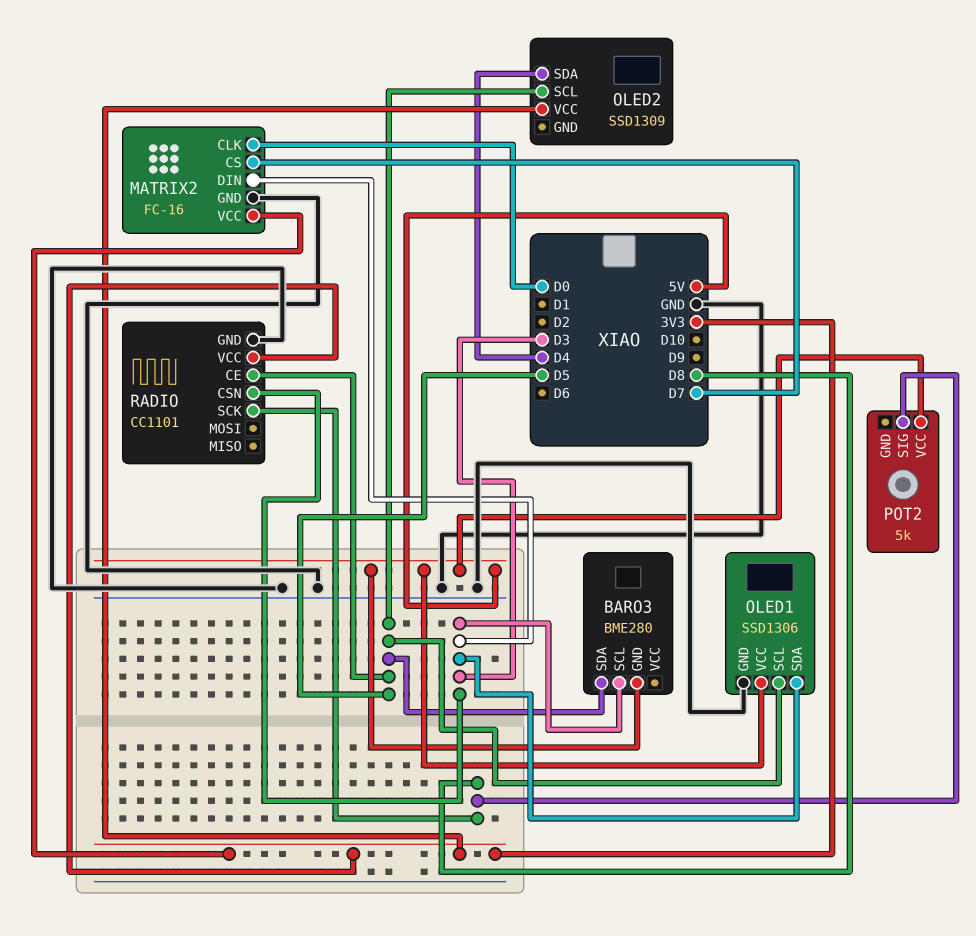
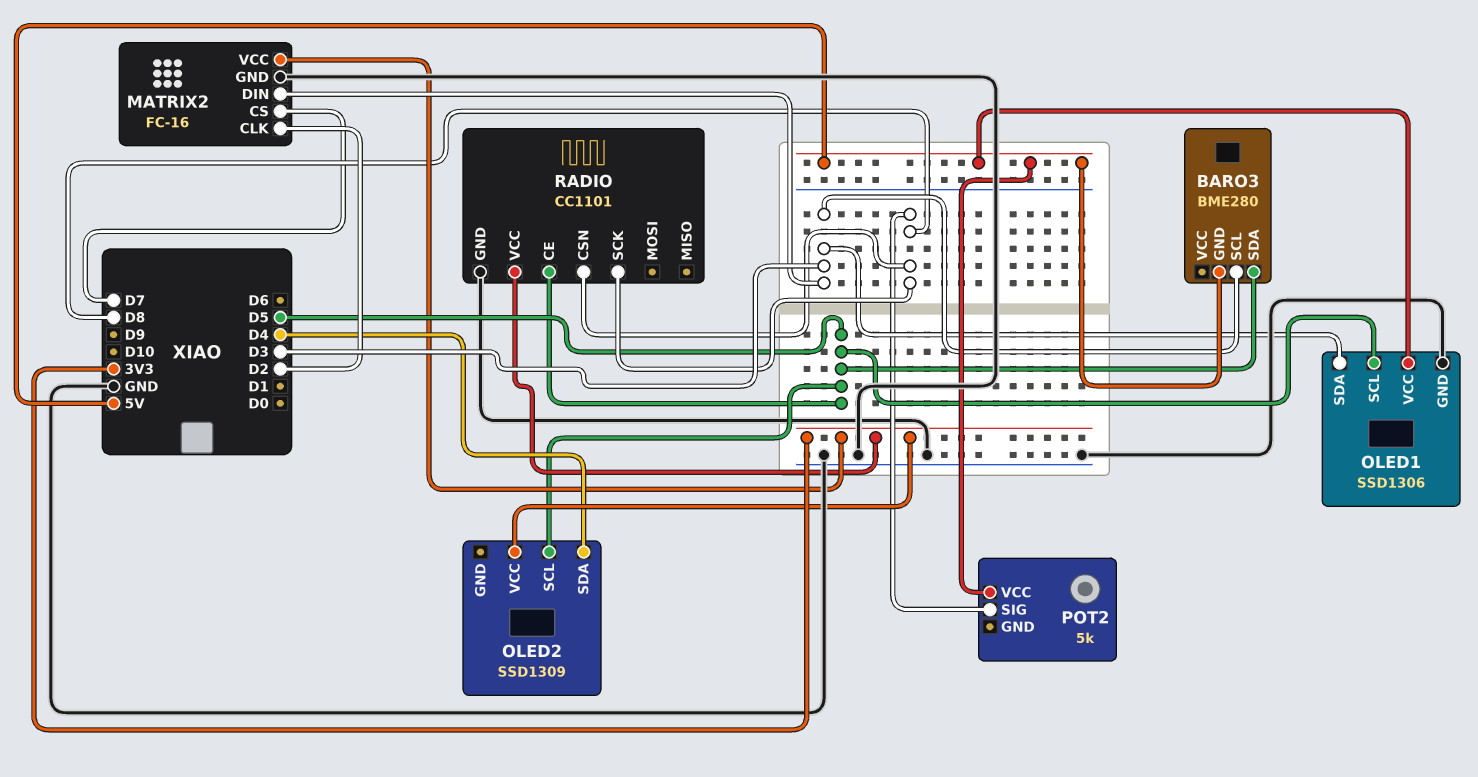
MATRIX2 pin CLK: D0 -> D2
RADIO pin CSN: D3 -> D8

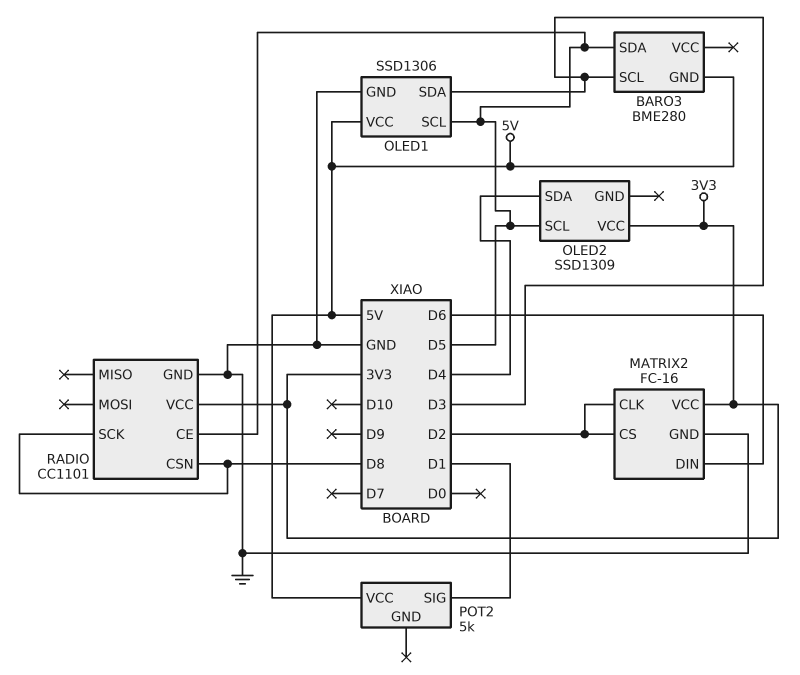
MATRIX2 pin CS: D7 -> D2
MATRIX2 pin DIN: D3 -> D6
POT2 pin SIG: D8 -> D1

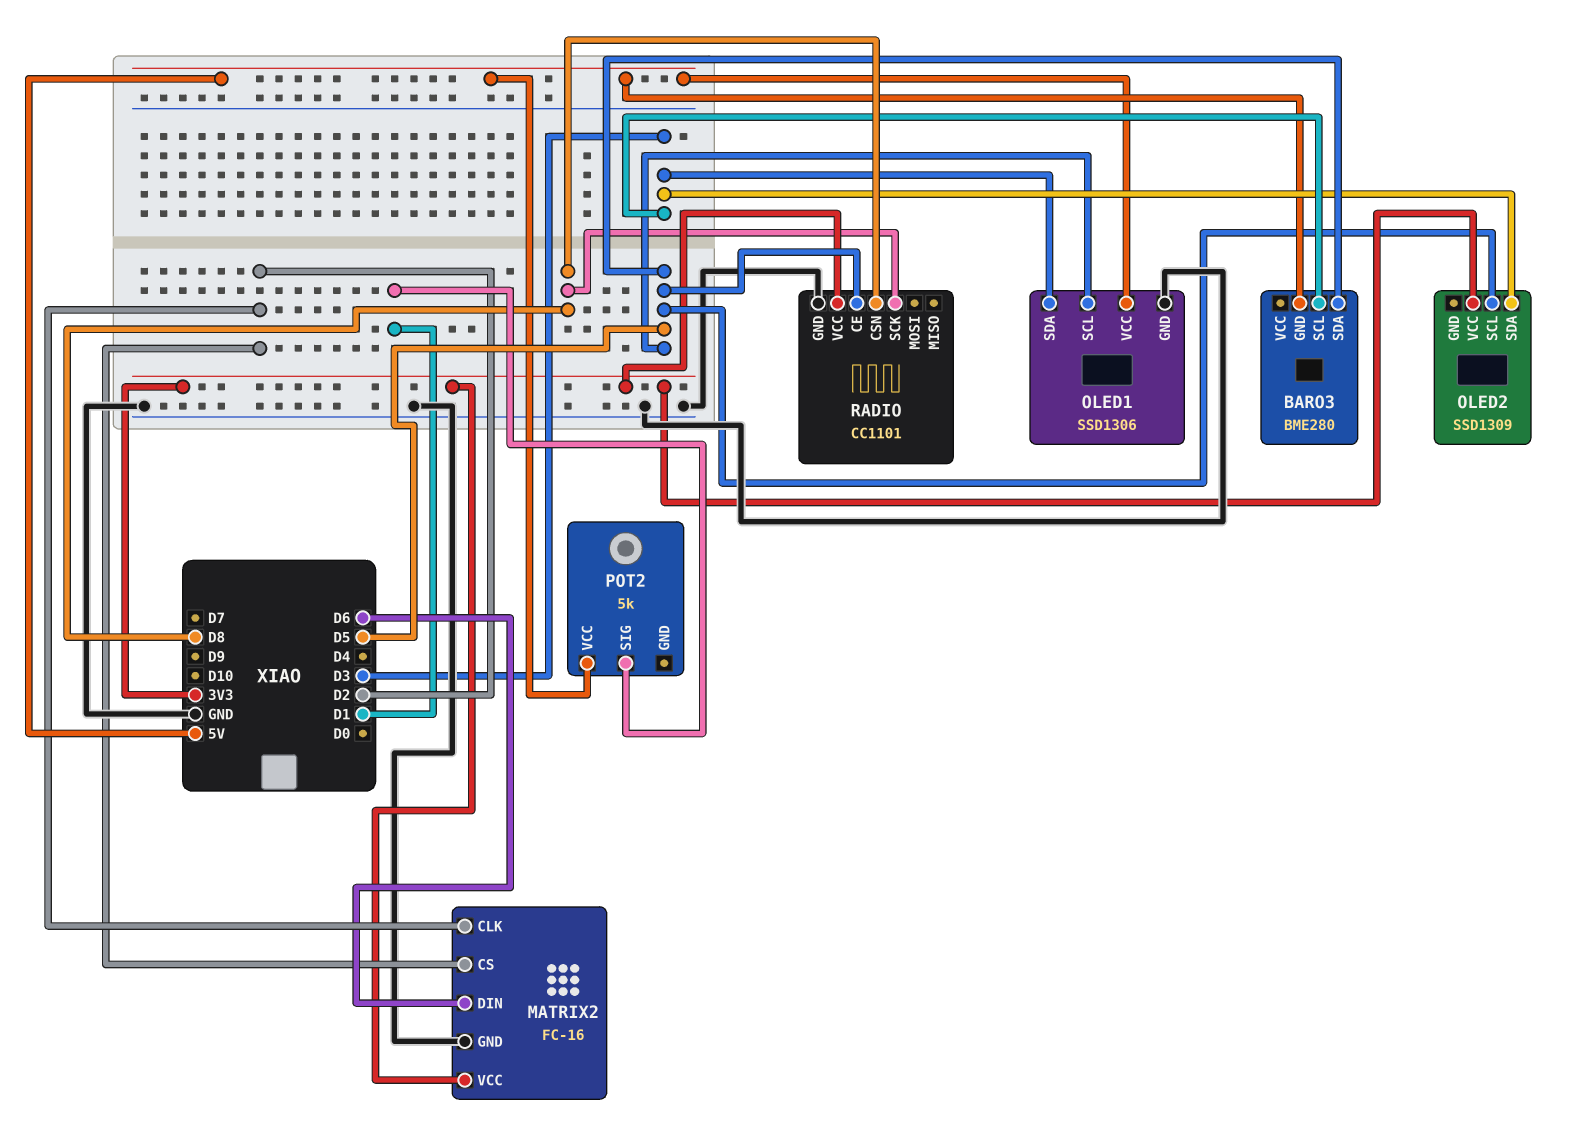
OLED2 pin SDA: D4 -> D3

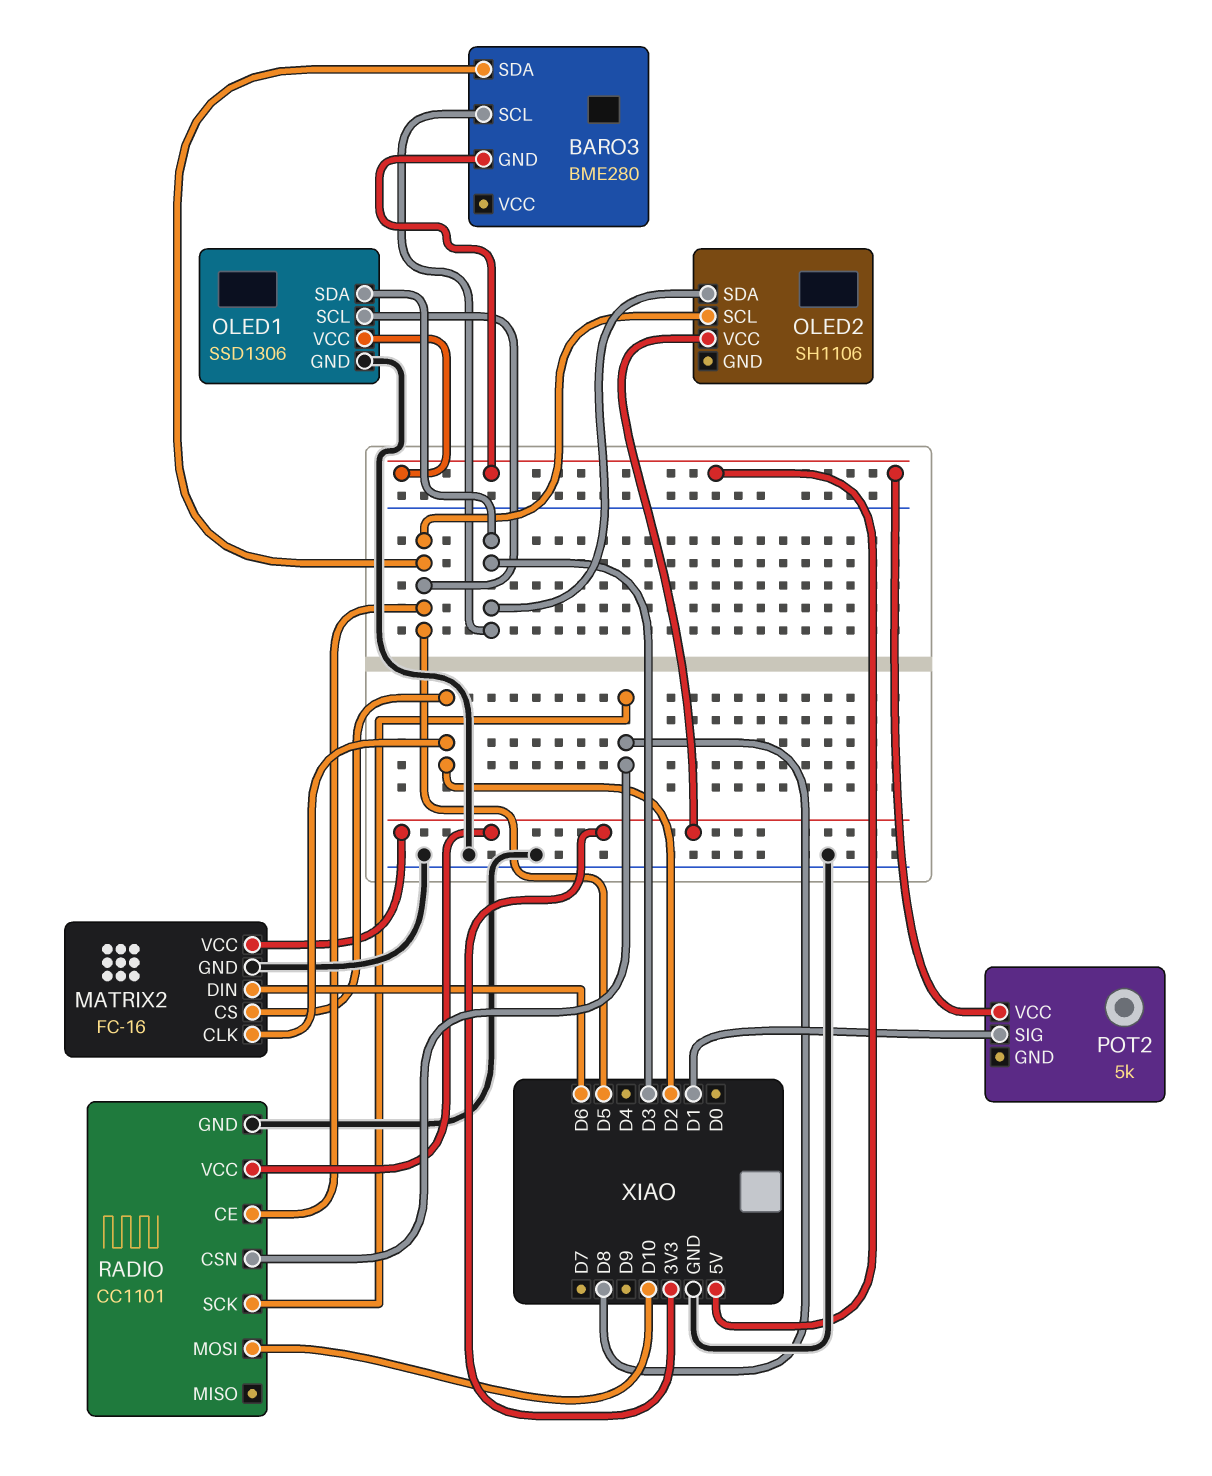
OLED2: SSD1309 -> SH1106
RADIO pin MOSI: none -> D10

